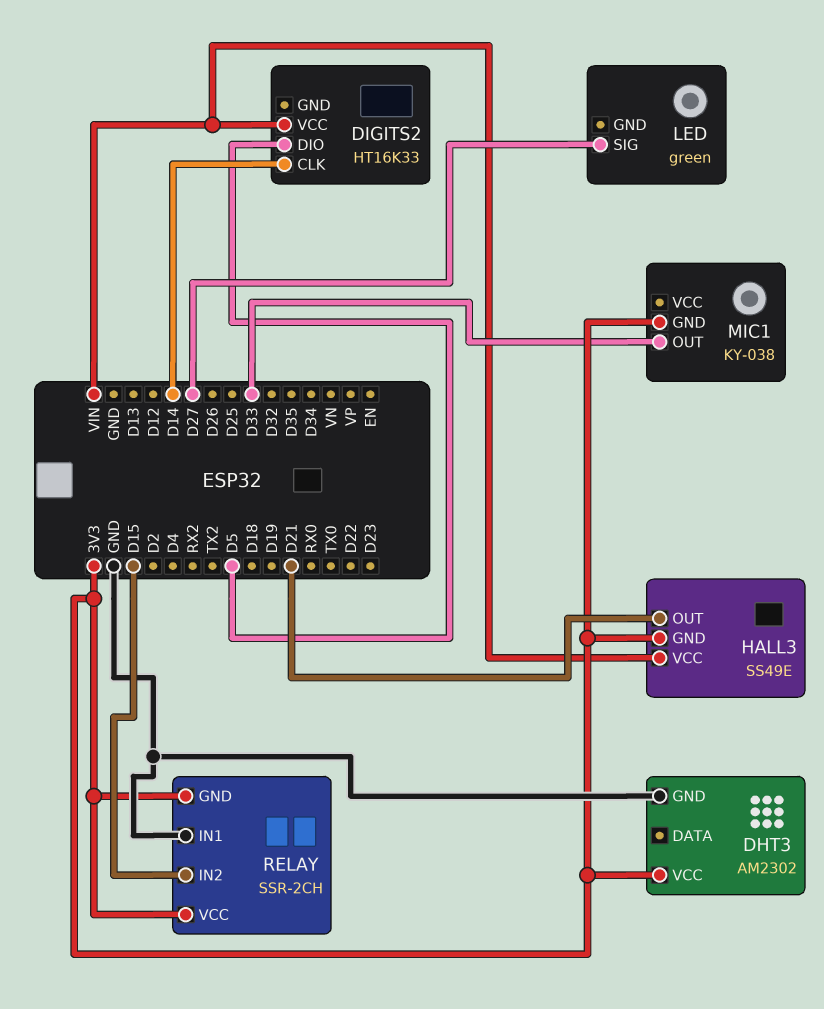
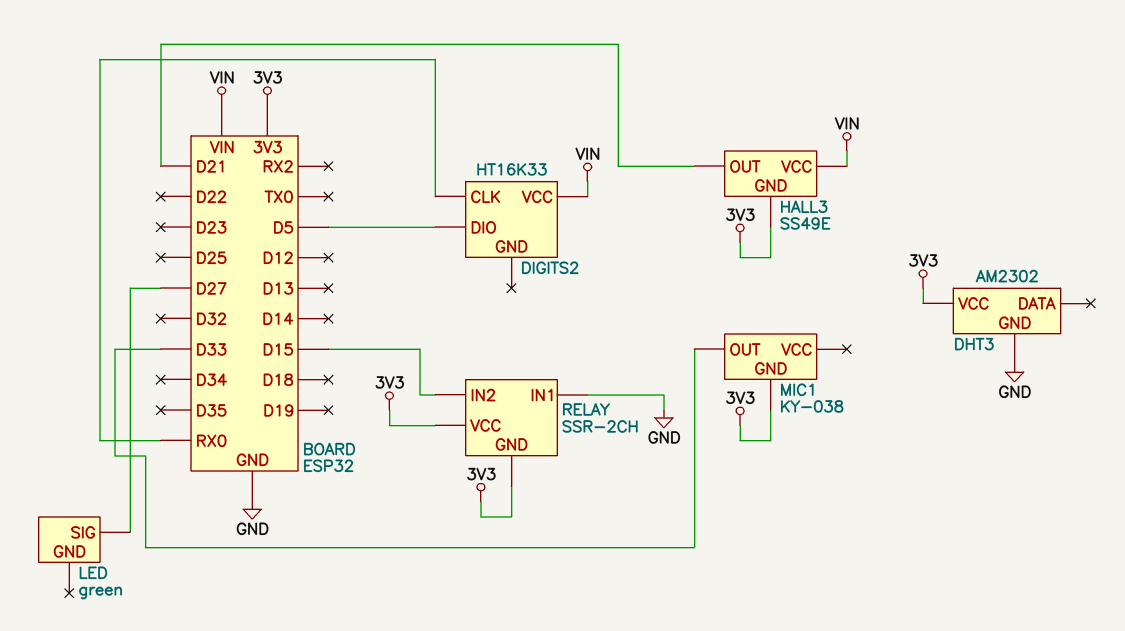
DIGITS2 pin CLK: D14 -> RX0

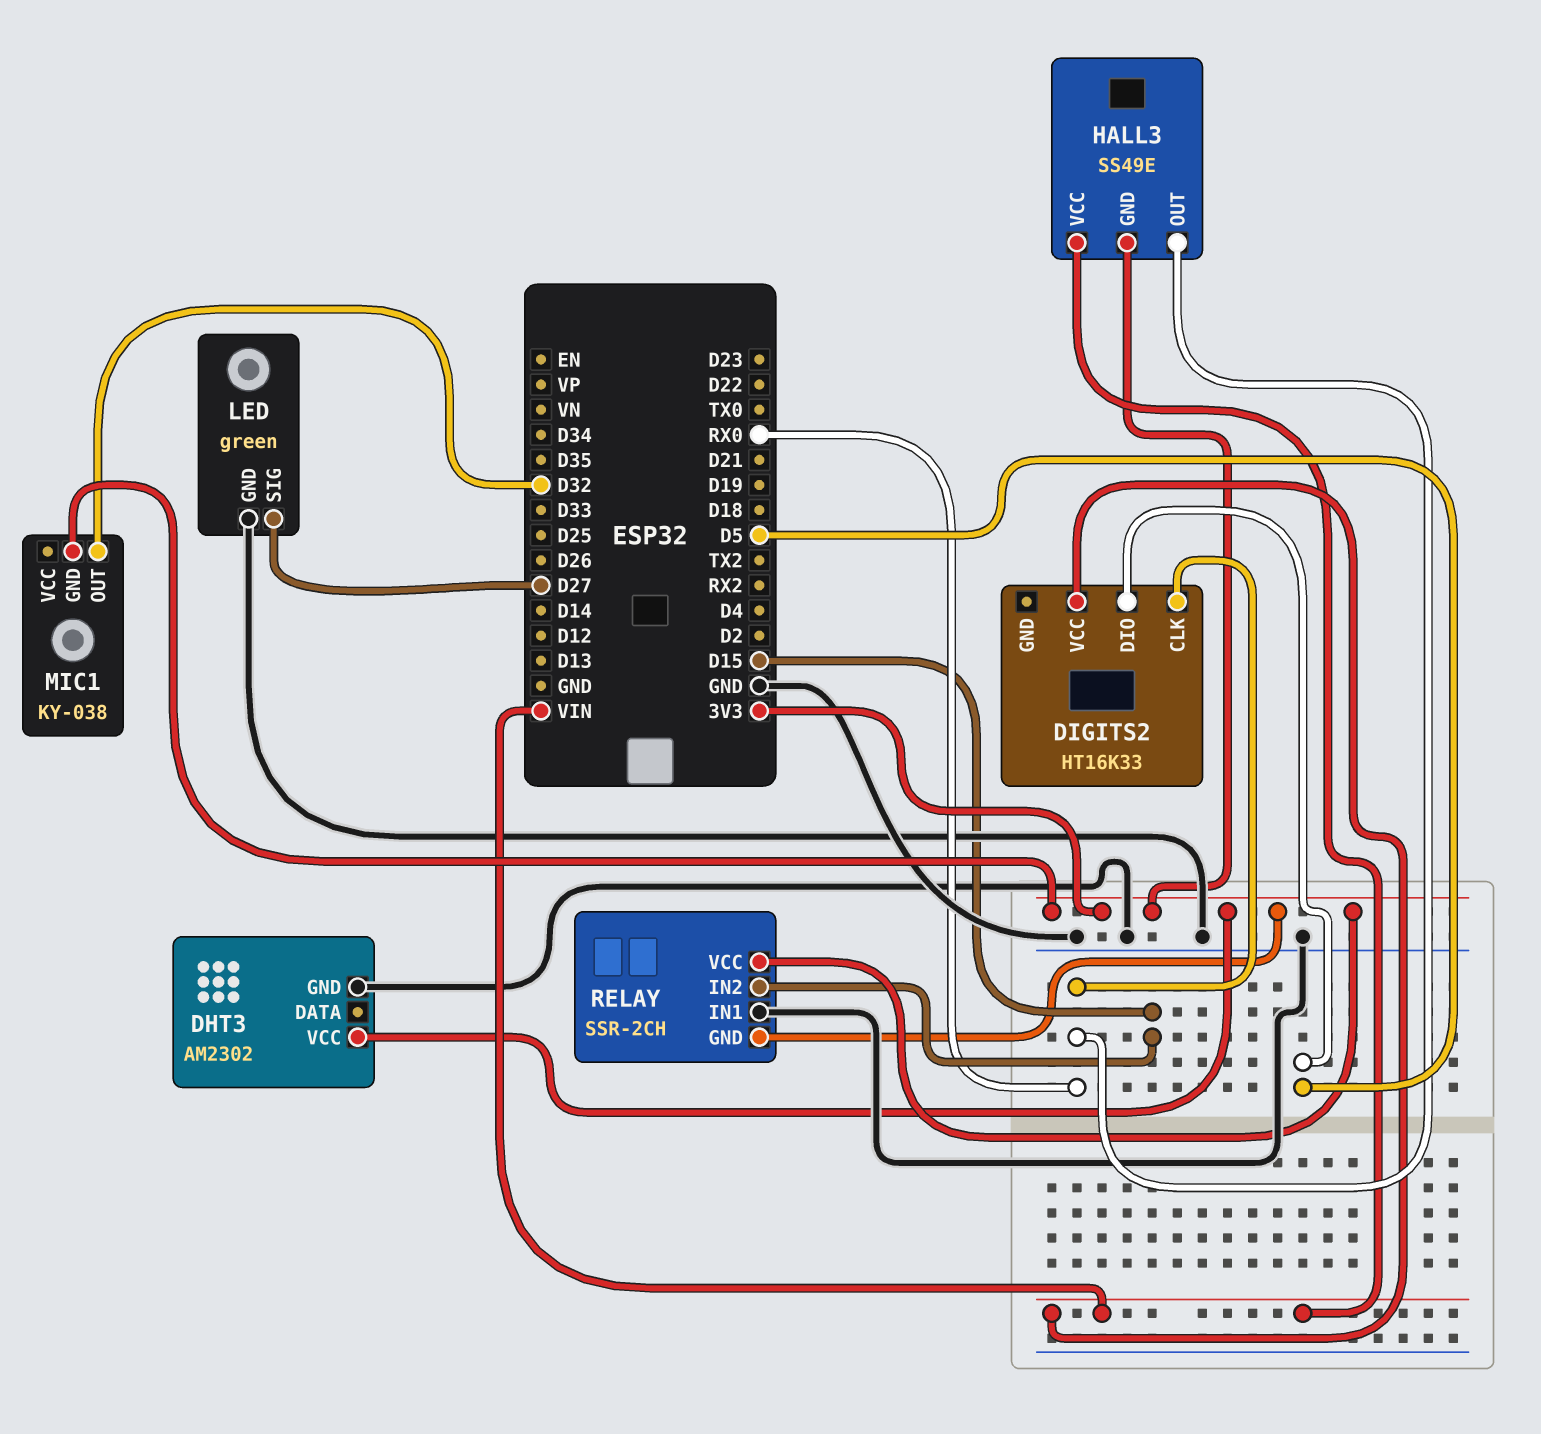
HALL3 pin OUT: D21 -> RX0
LED pin GND: none -> GND
MIC1 pin OUT: D33 -> D32

